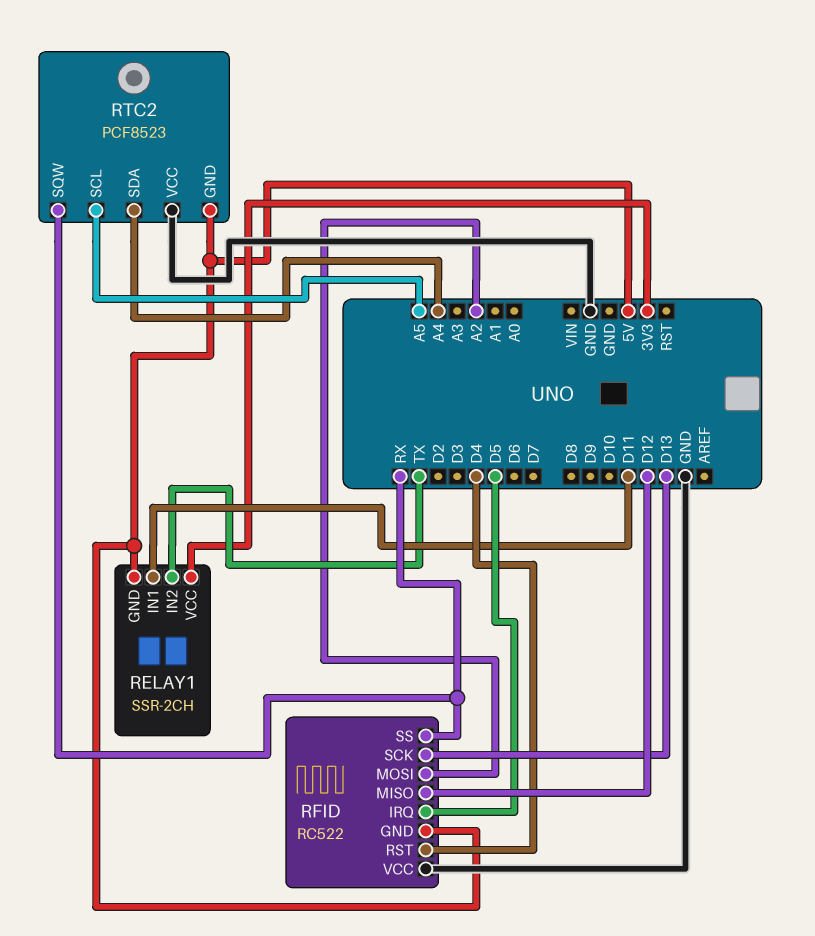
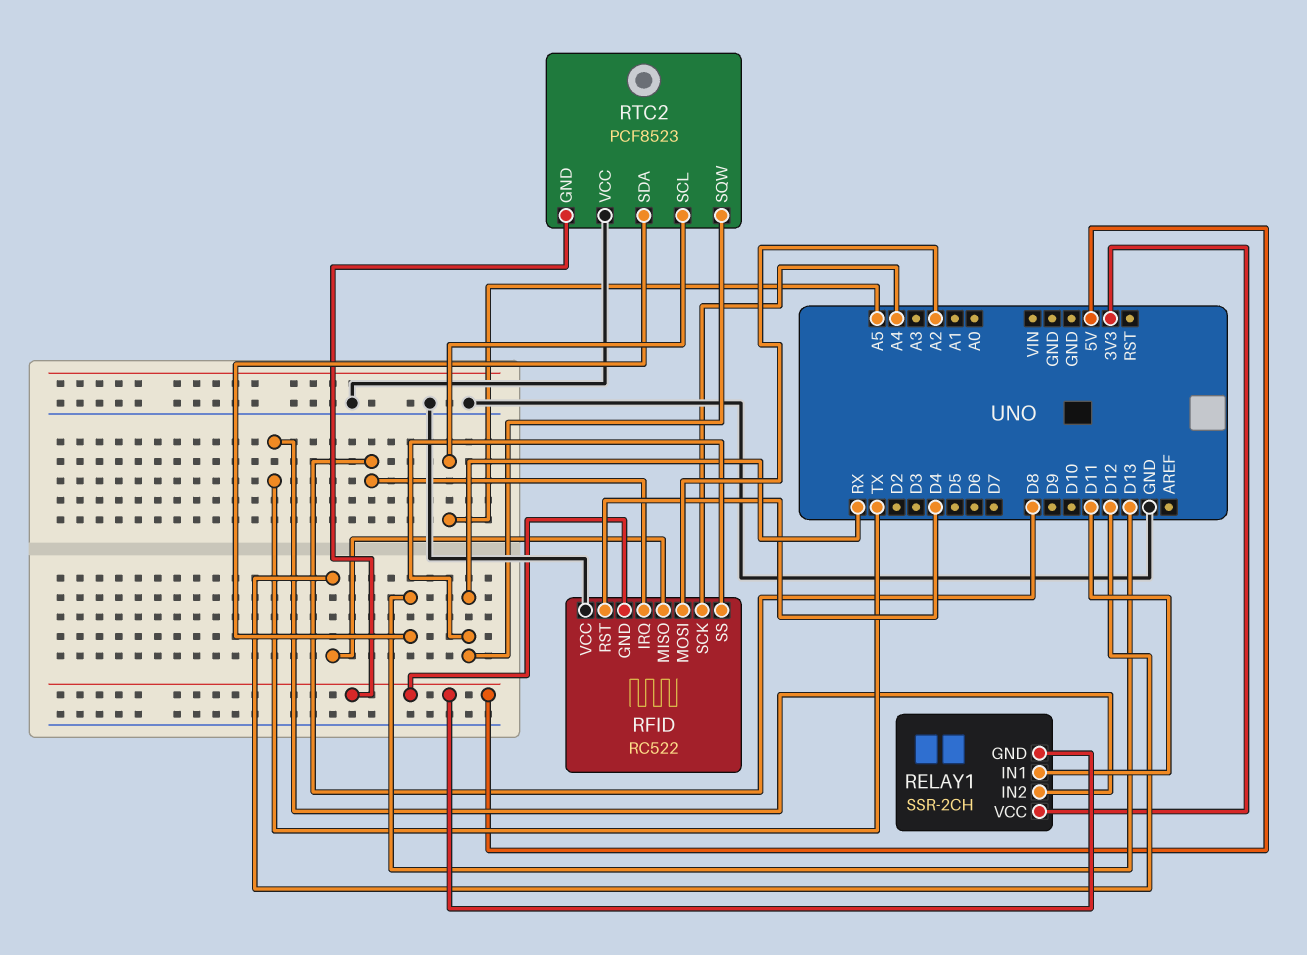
RFID pin IRQ: D5 -> D8
RFID pin SCK: D13 -> A4
RTC2 pin SDA: A4 -> D13

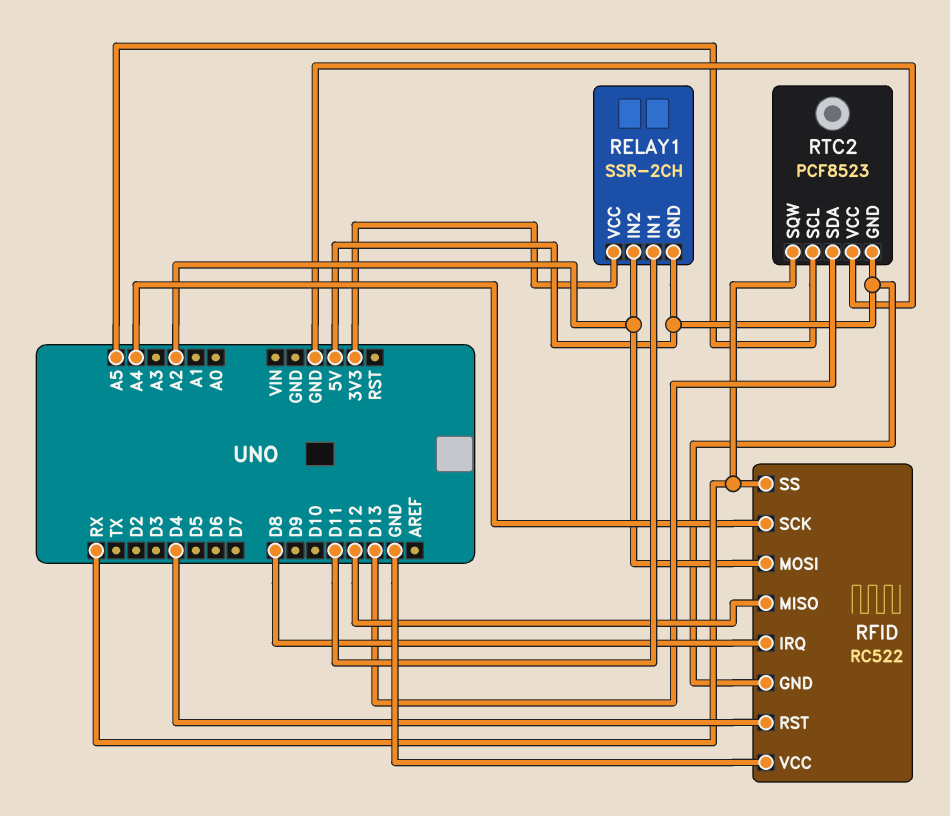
RELAY1 pin IN2: TX -> A2

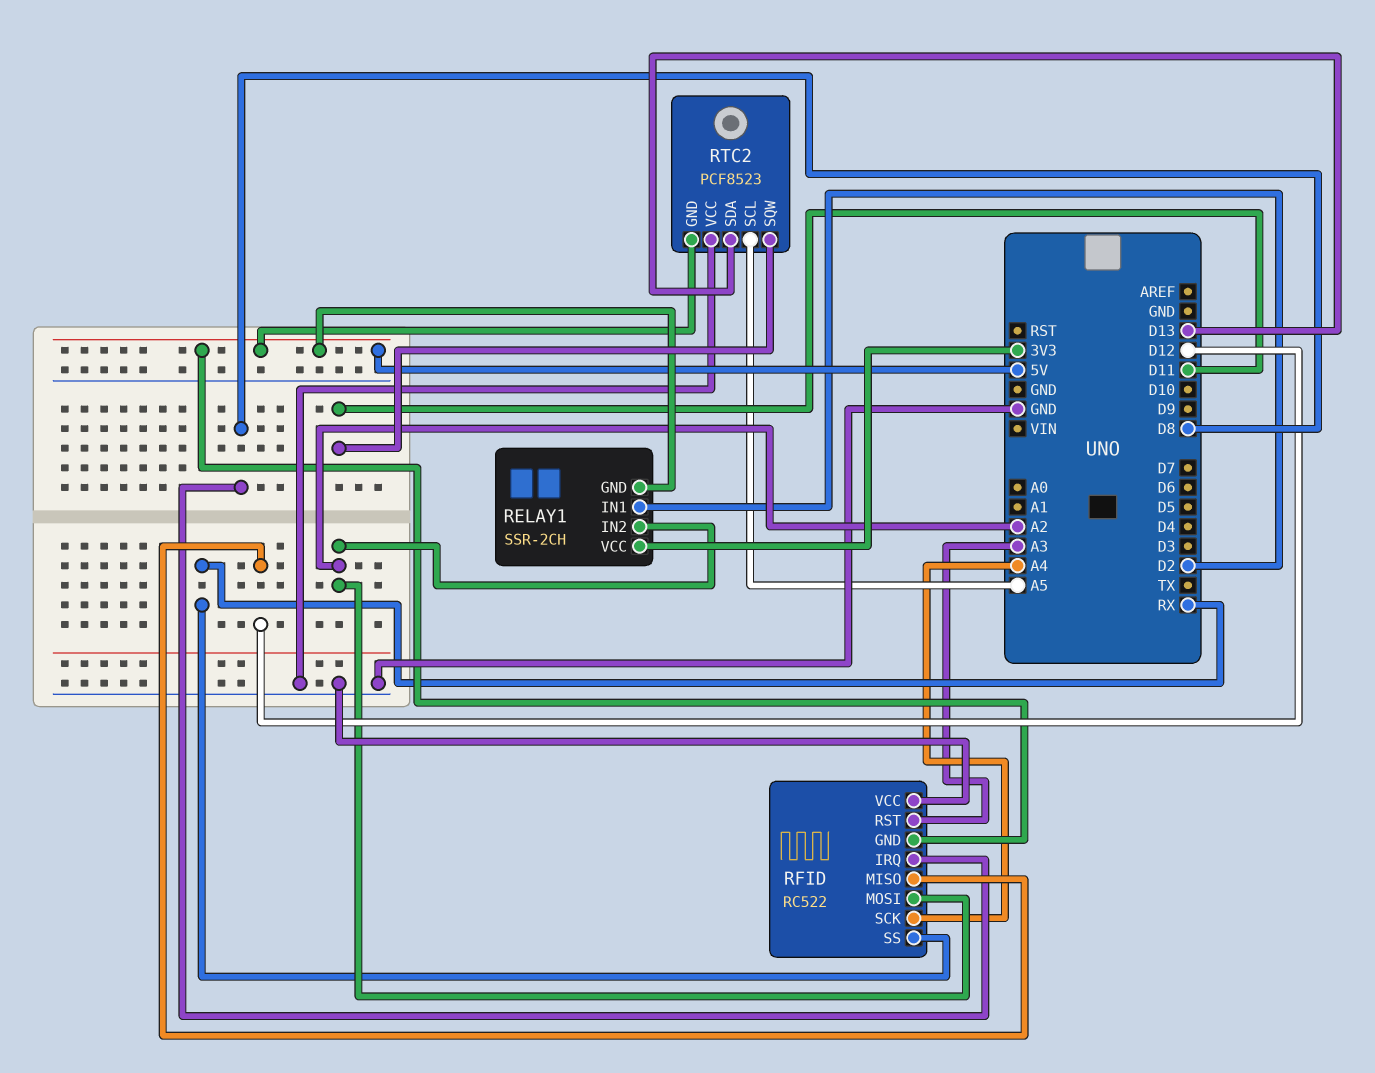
RELAY1 pin IN1: D11 -> D2
RFID pin RST: D4 -> A3
RTC2 pin SQW: RX -> D11

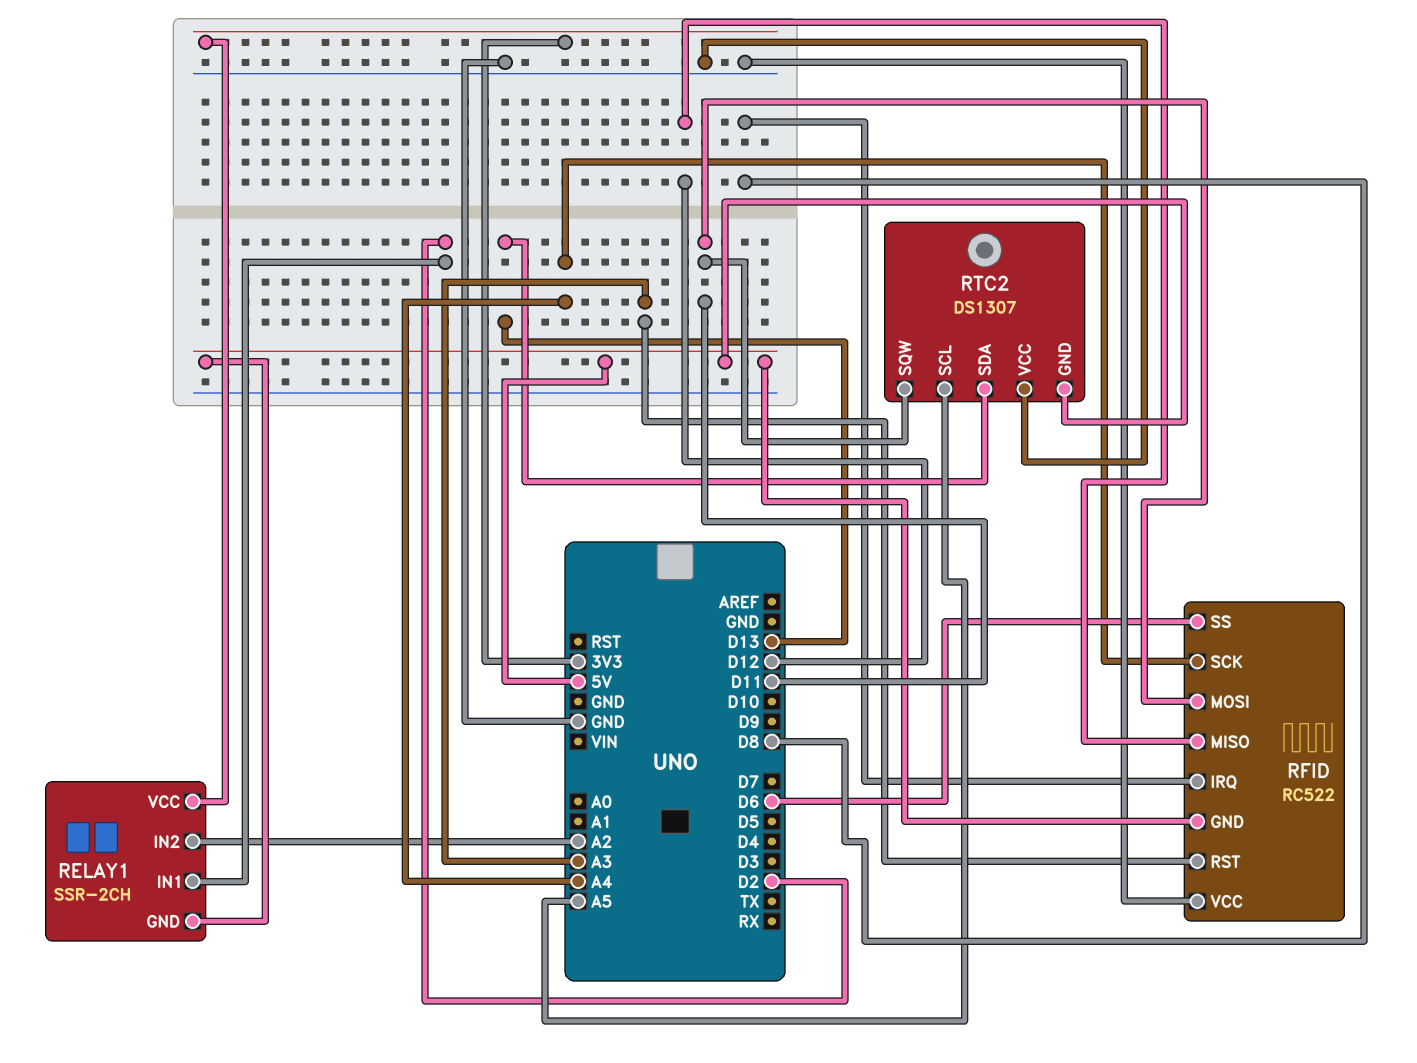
RFID pin MOSI: A2 -> D11
RFID pin SS: RX -> D6
RTC2: PCF8523 -> DS1307

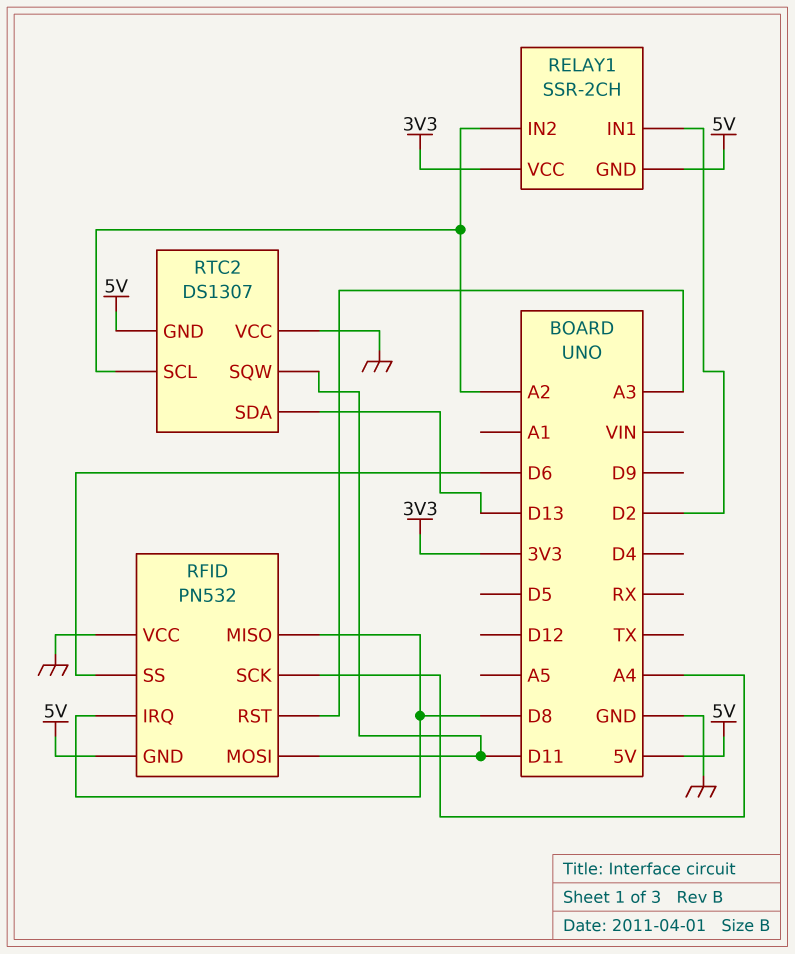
RFID: RC522 -> PN532
RFID pin MISO: D12 -> D8
RTC2 pin SCL: A5 -> A2

